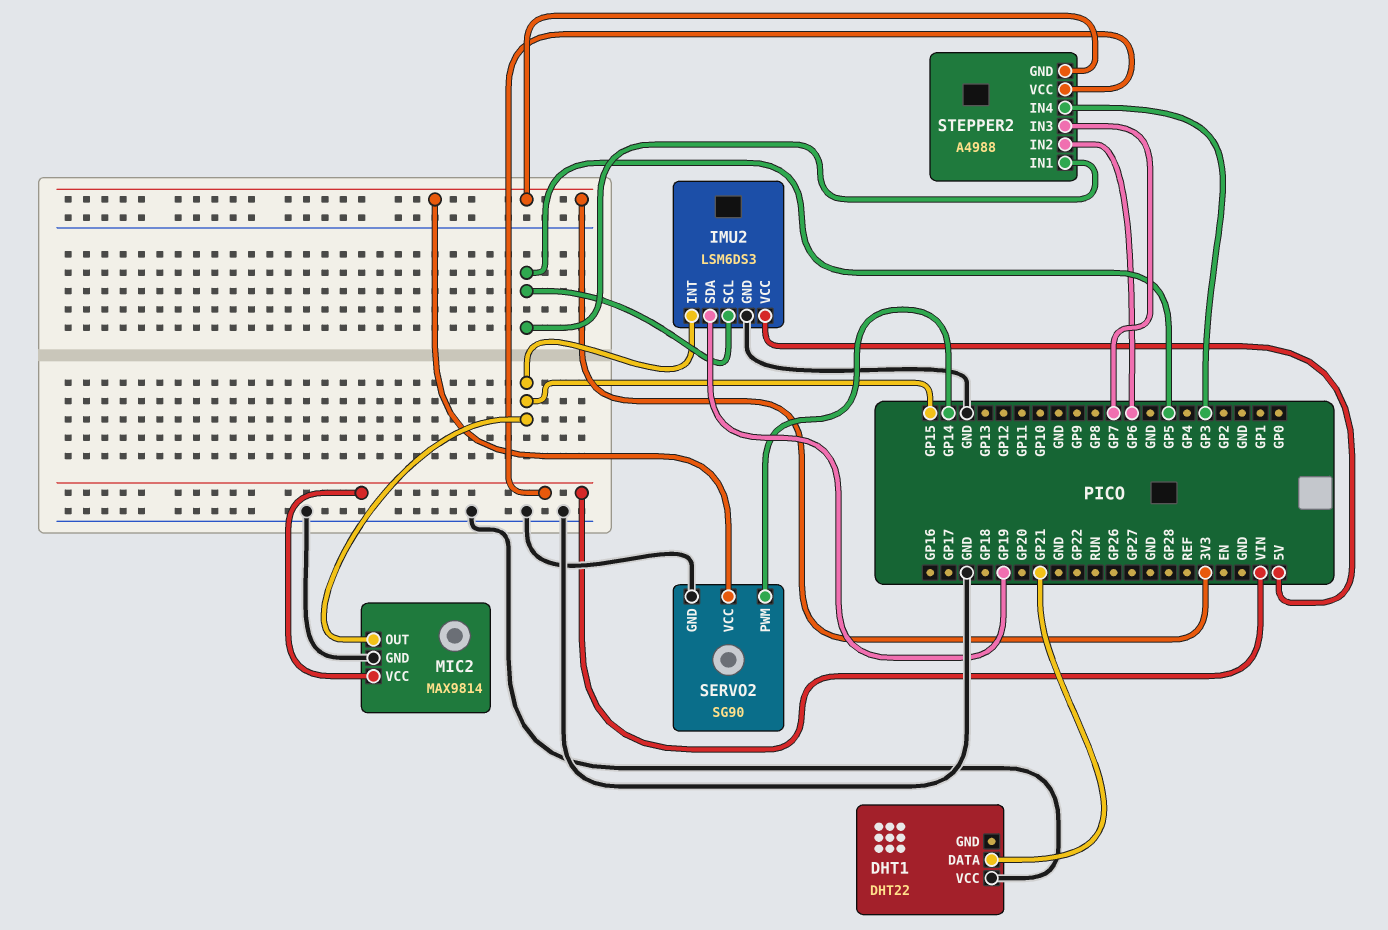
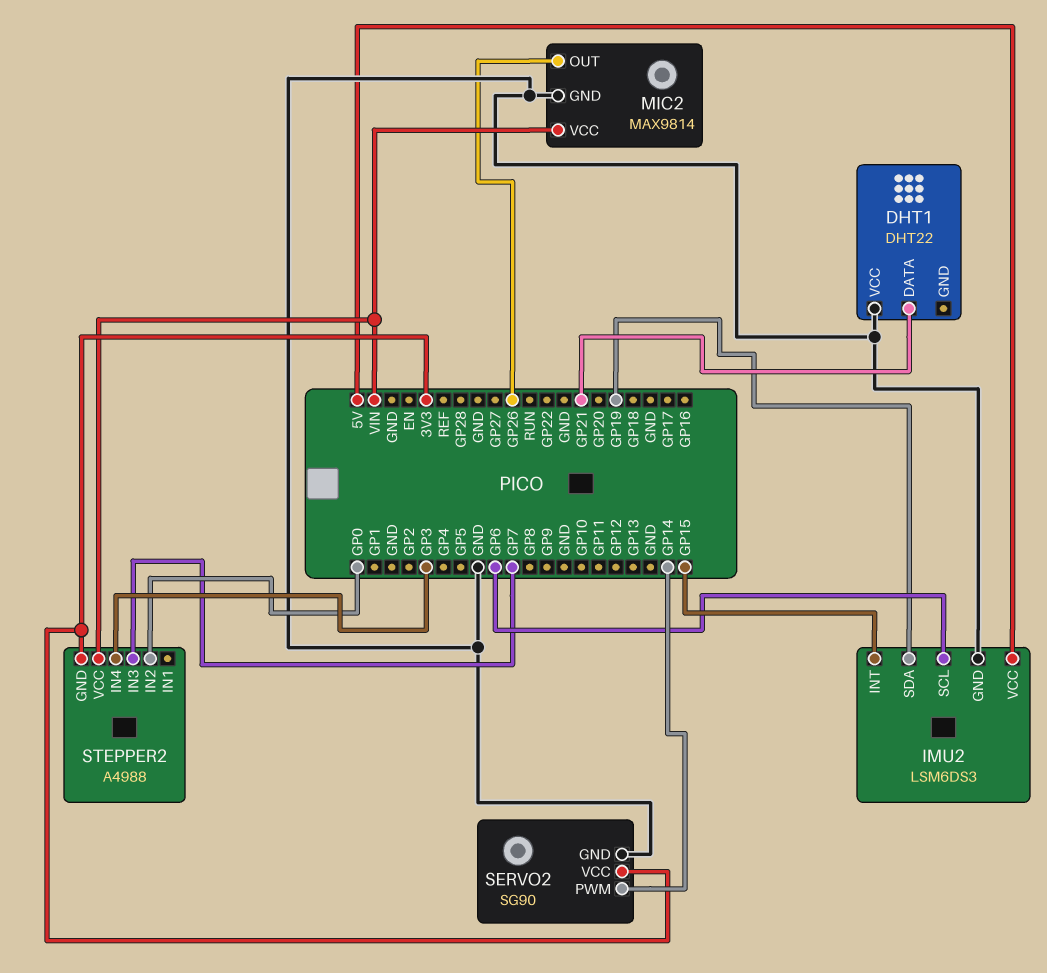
IMU2 pin SCL: GP5 -> GP6
MIC2 pin OUT: GP15 -> GP26
STEPPER2 pin IN1: GP5 -> none
STEPPER2 pin IN2: GP6 -> GP0

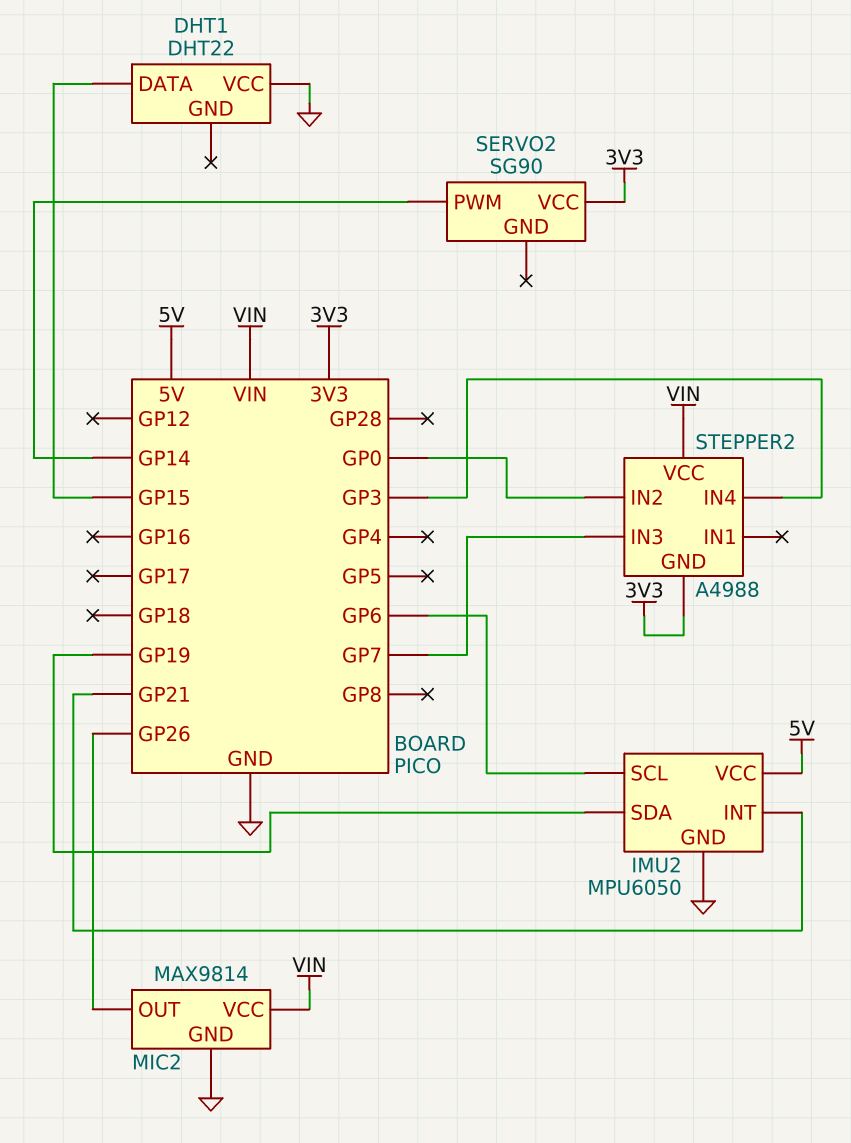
DHT1 pin DATA: GP21 -> GP15
IMU2: LSM6DS3 -> MPU6050
IMU2 pin INT: GP15 -> GP21
SERVO2 pin GND: GND -> none

